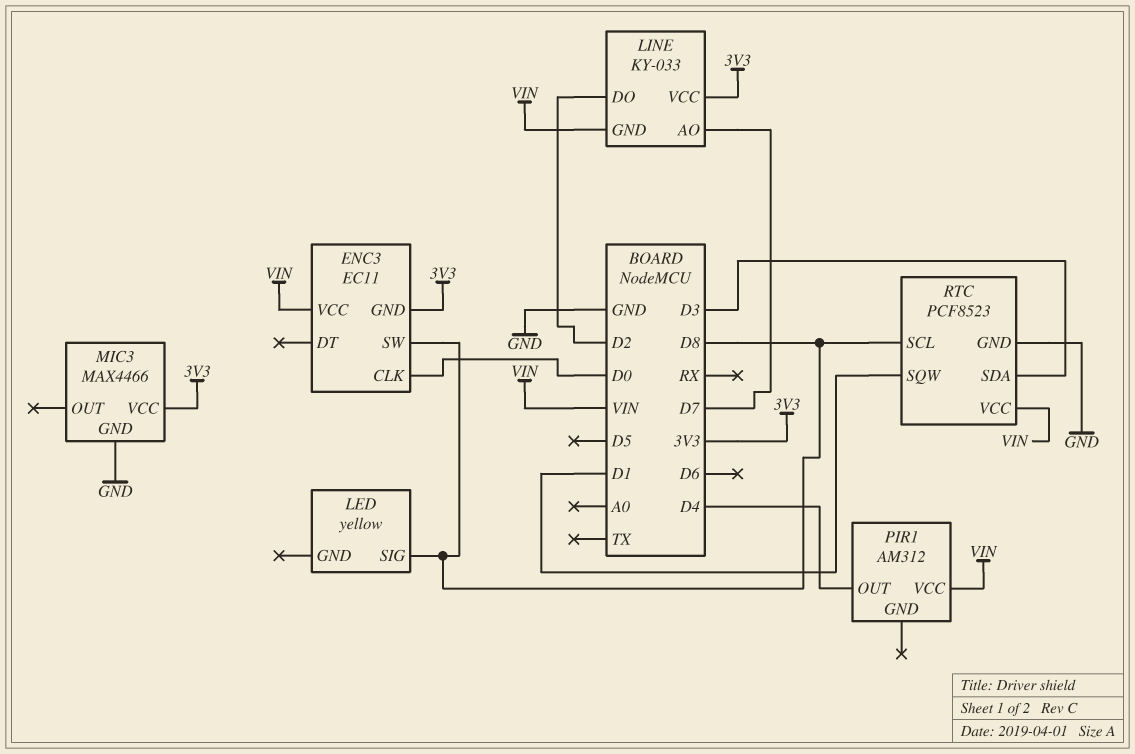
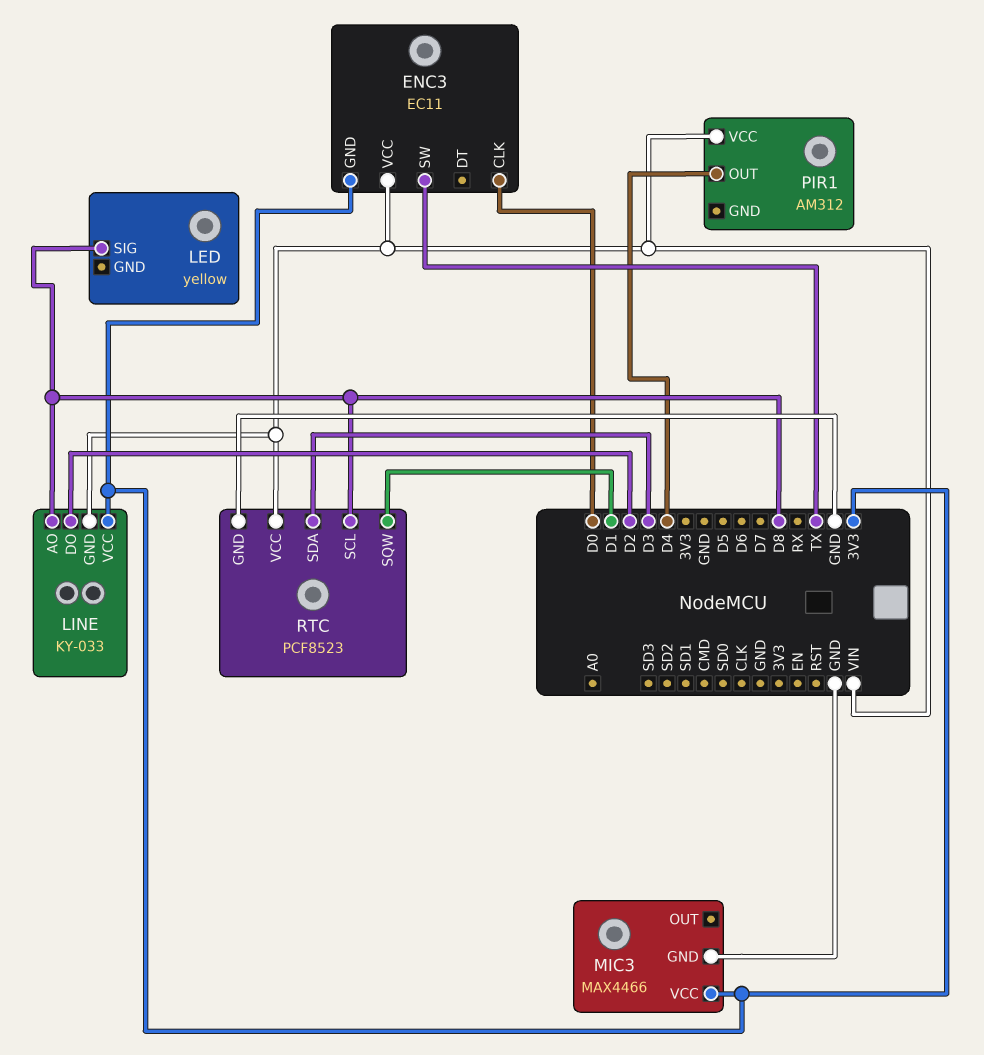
ENC3 pin SW: D8 -> TX
LINE pin AO: D7 -> D8

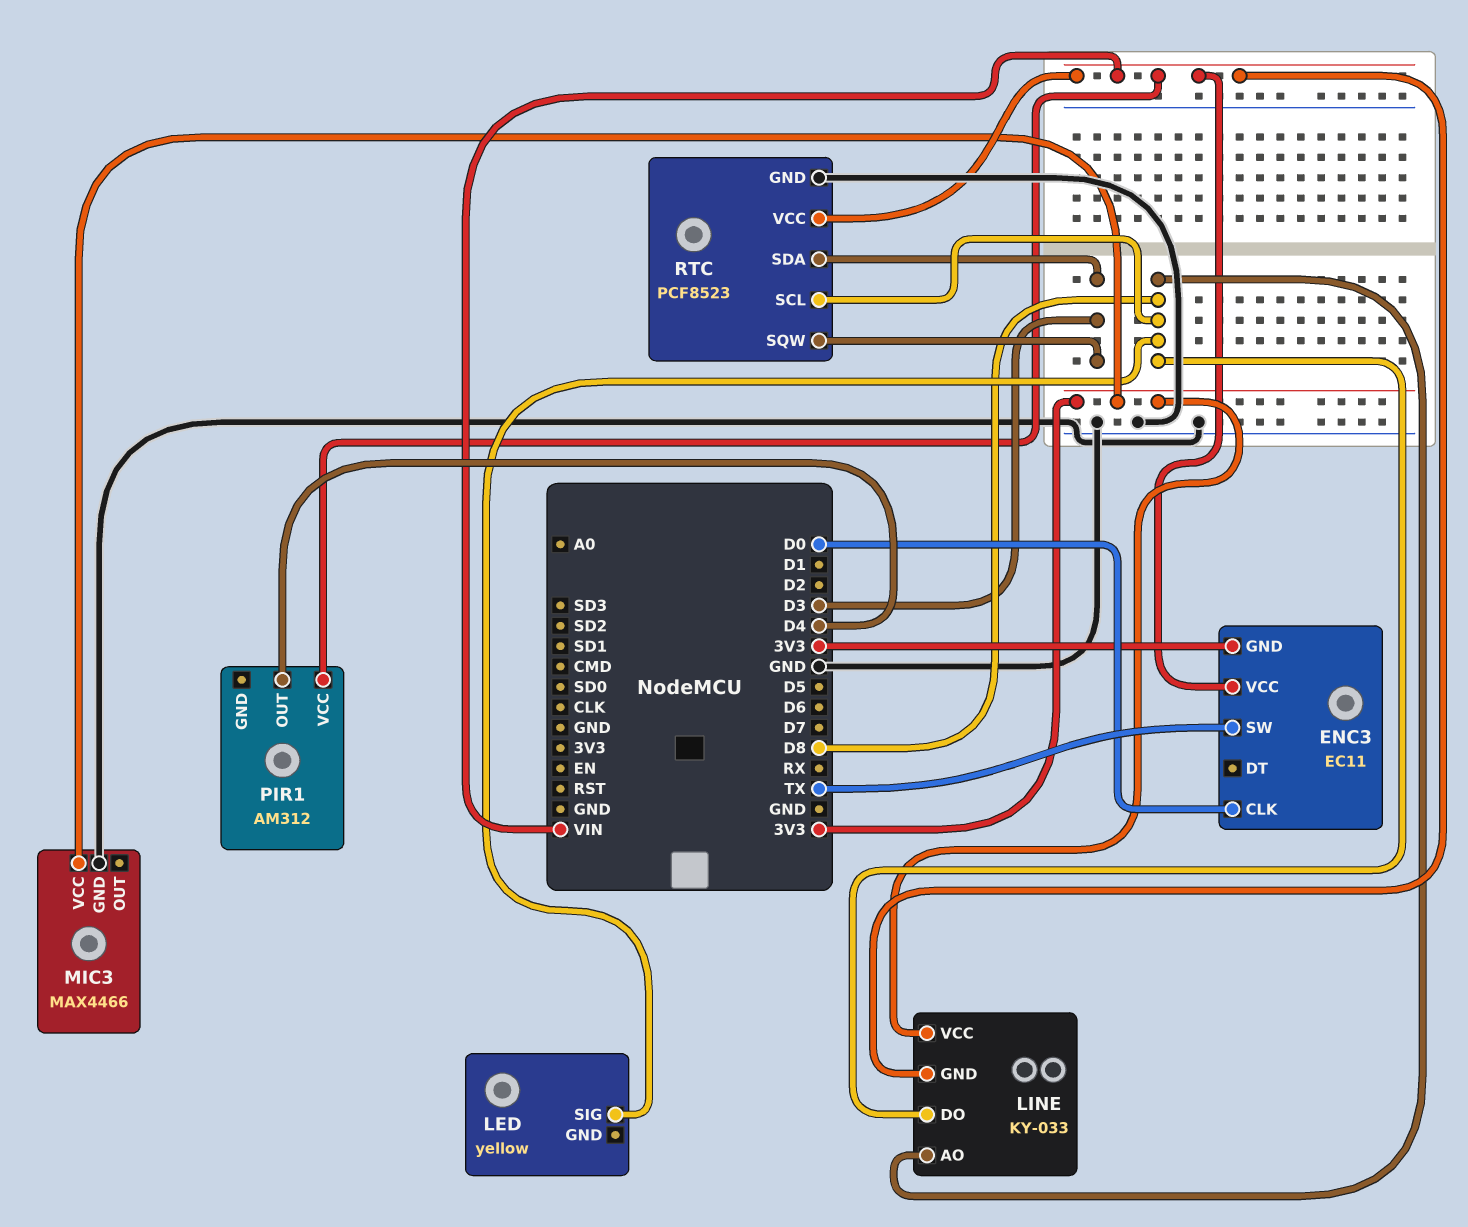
LINE pin DO: D2 -> D8
RTC pin SQW: D1 -> D3

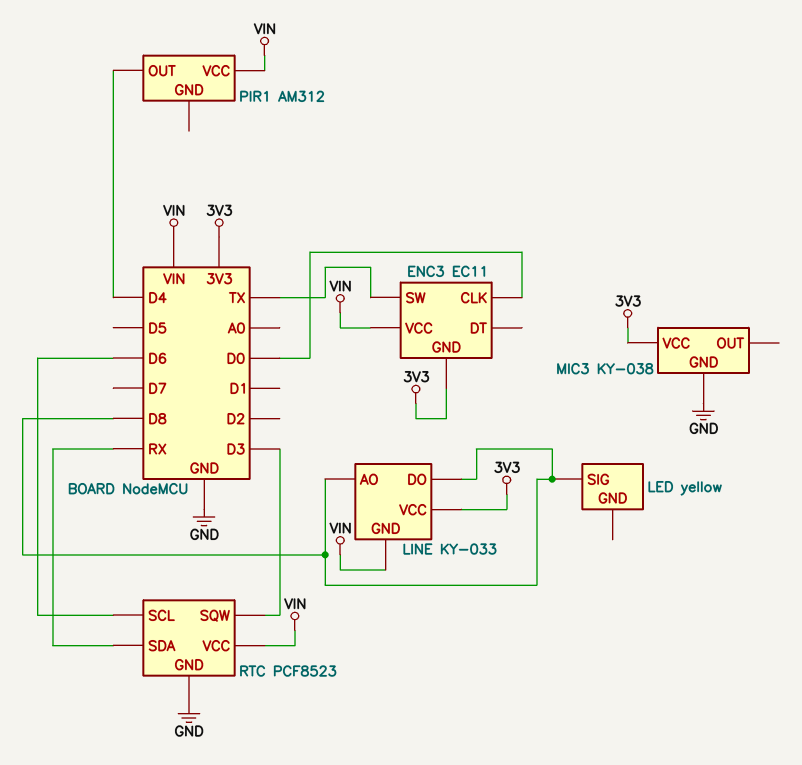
MIC3: MAX4466 -> KY-038
RTC pin SCL: D8 -> D6
RTC pin SDA: D3 -> RX

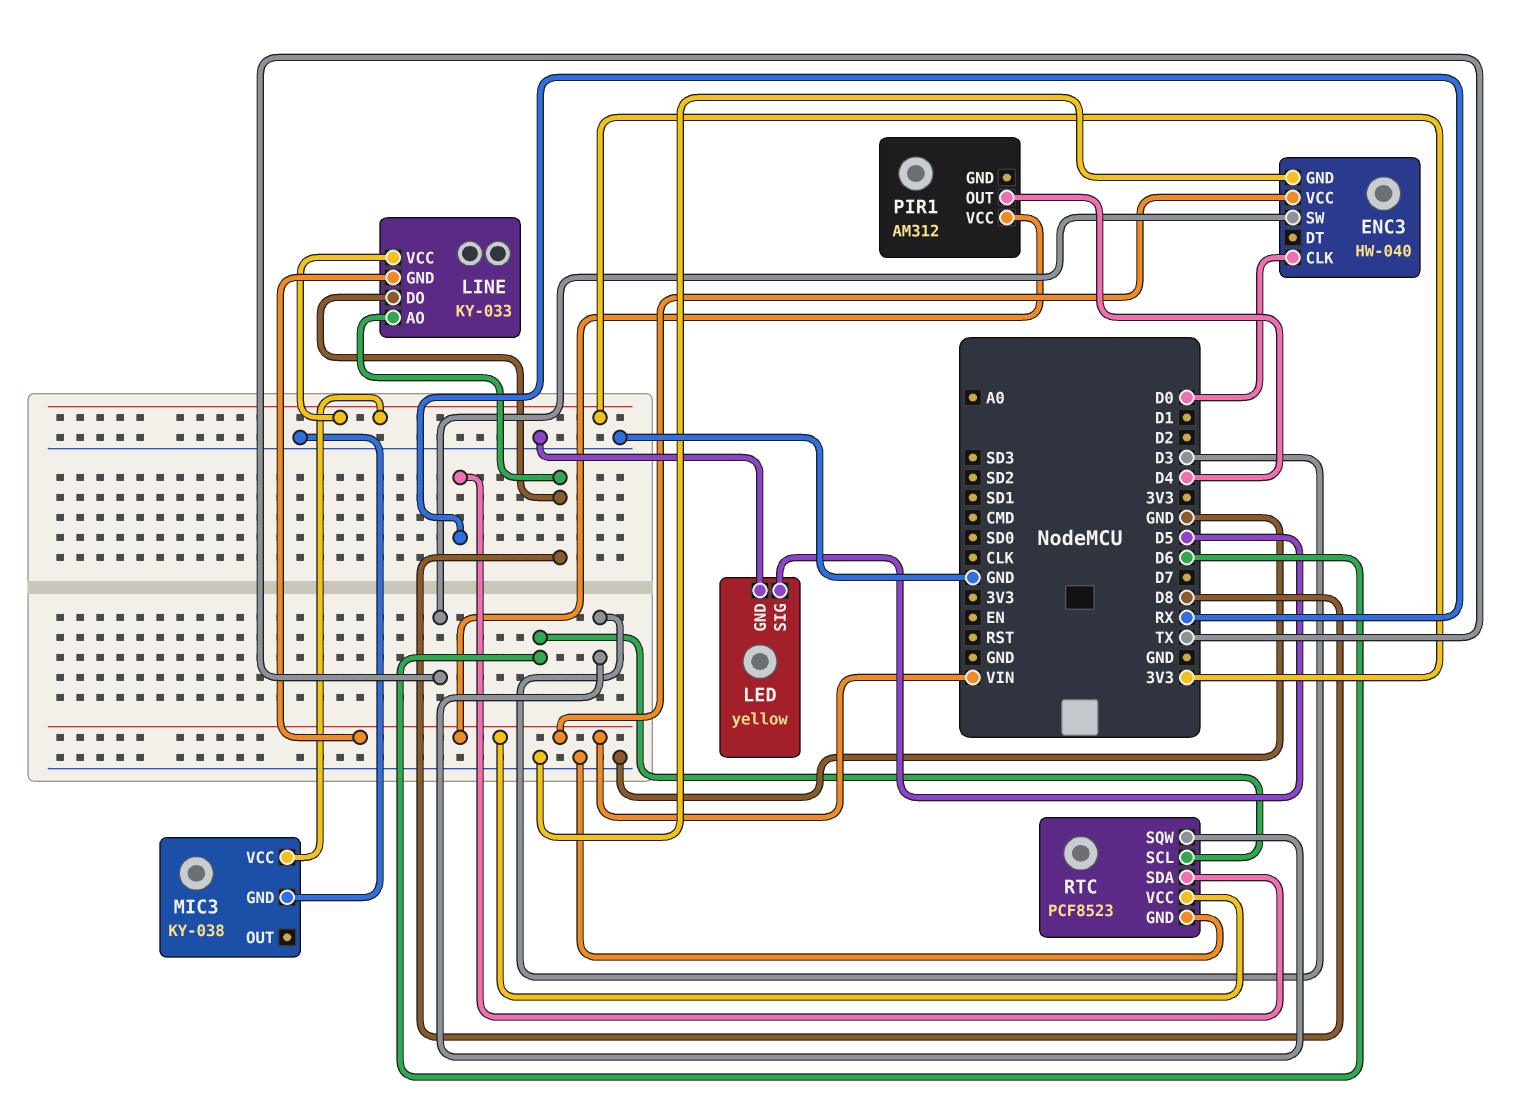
ENC3: EC11 -> HW-040
ENC3 pin GND: 3V3 -> GND
LED pin GND: none -> GND
LED pin SIG: D8 -> D5

